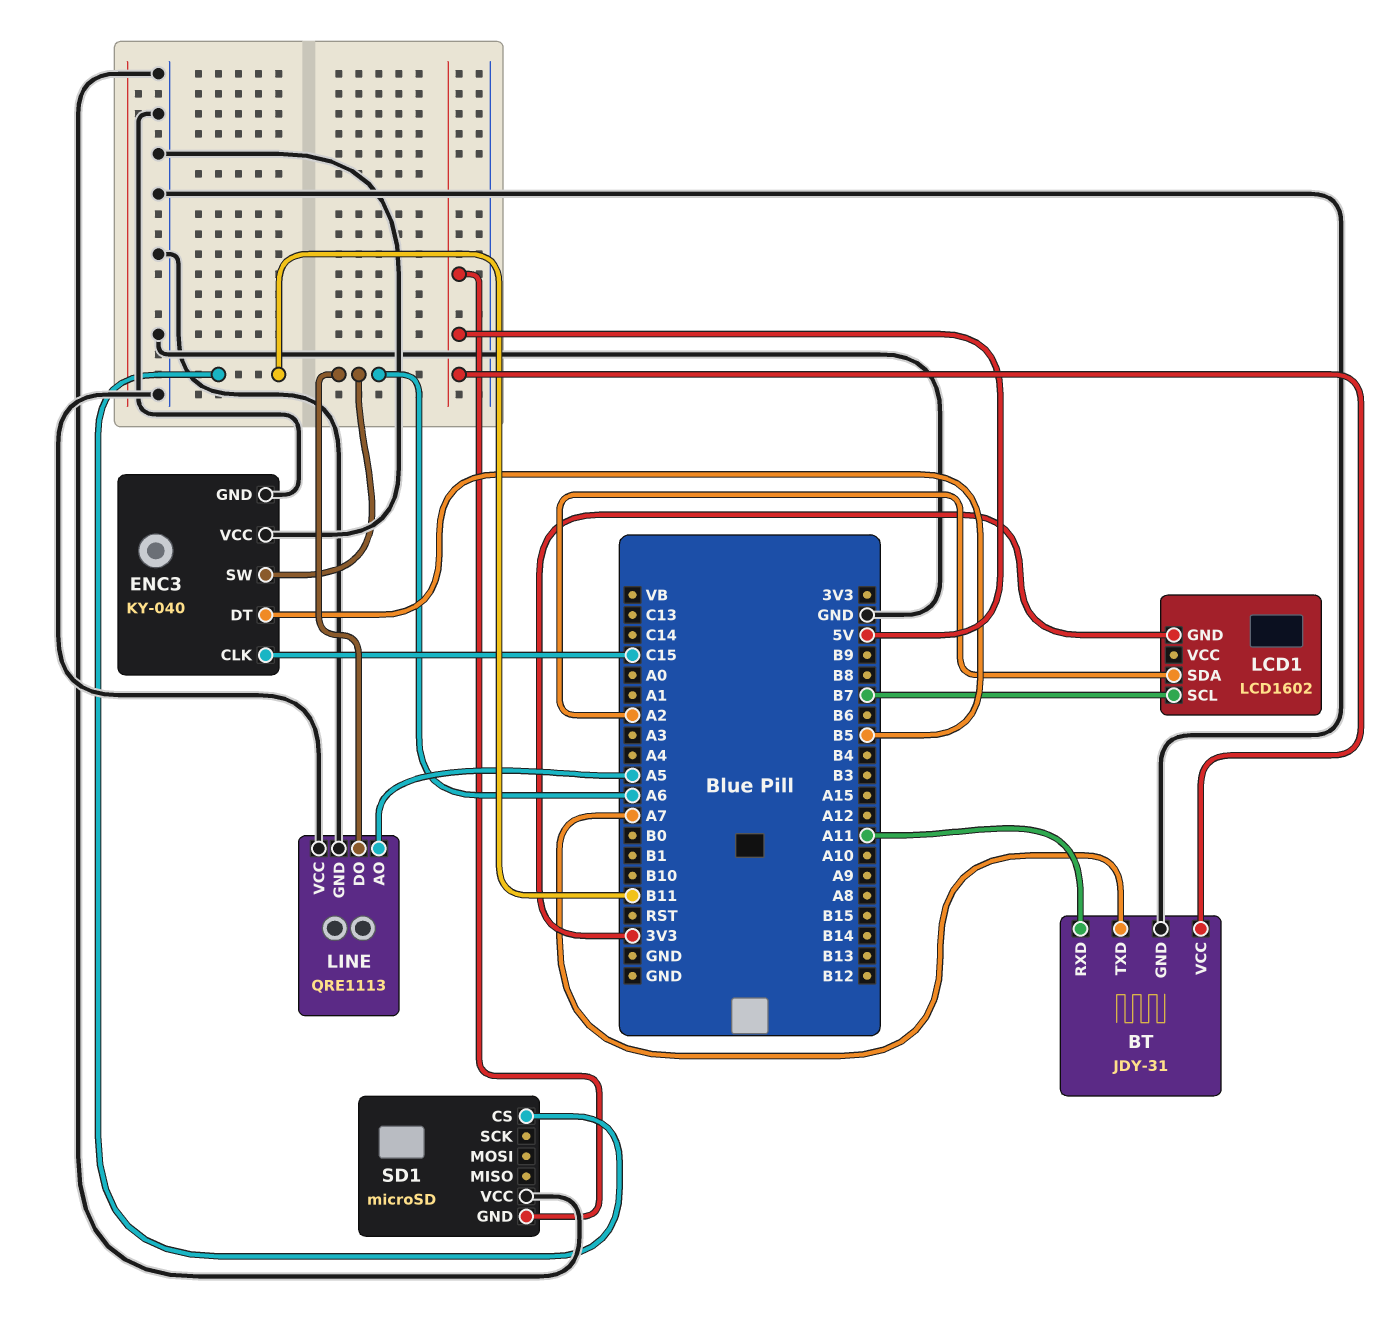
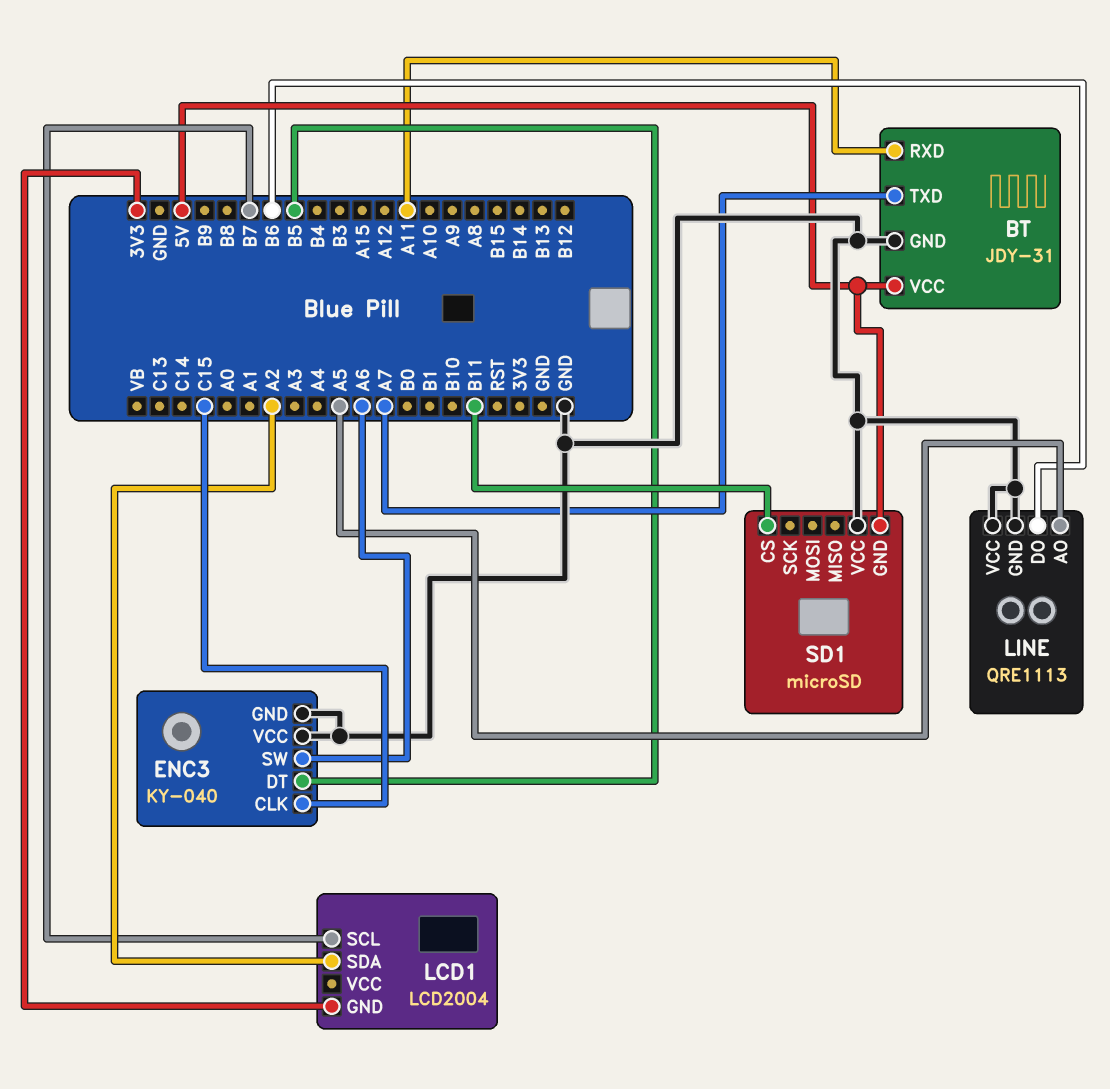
LCD1: LCD1602 -> LCD2004
LINE pin DO: A6 -> B6

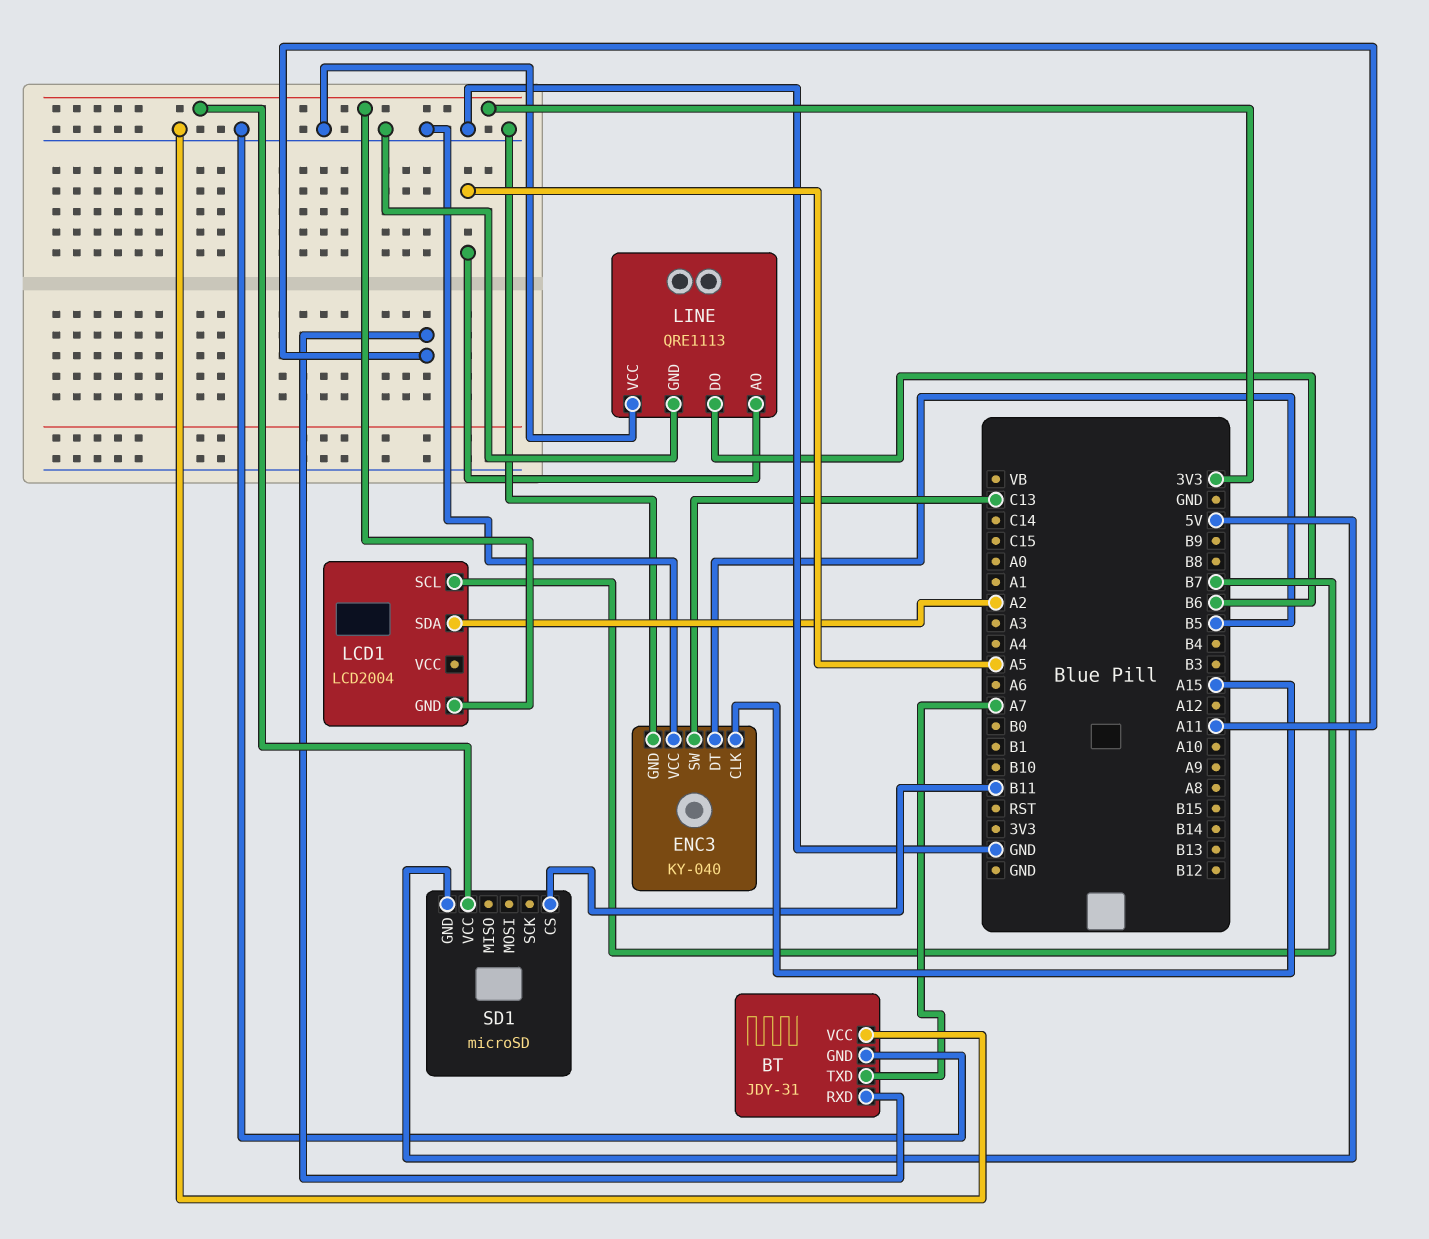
BT pin VCC: 5V -> GND
ENC3 pin CLK: C15 -> A15
ENC3 pin SW: A6 -> C13
SD1 pin VCC: GND -> 3V3

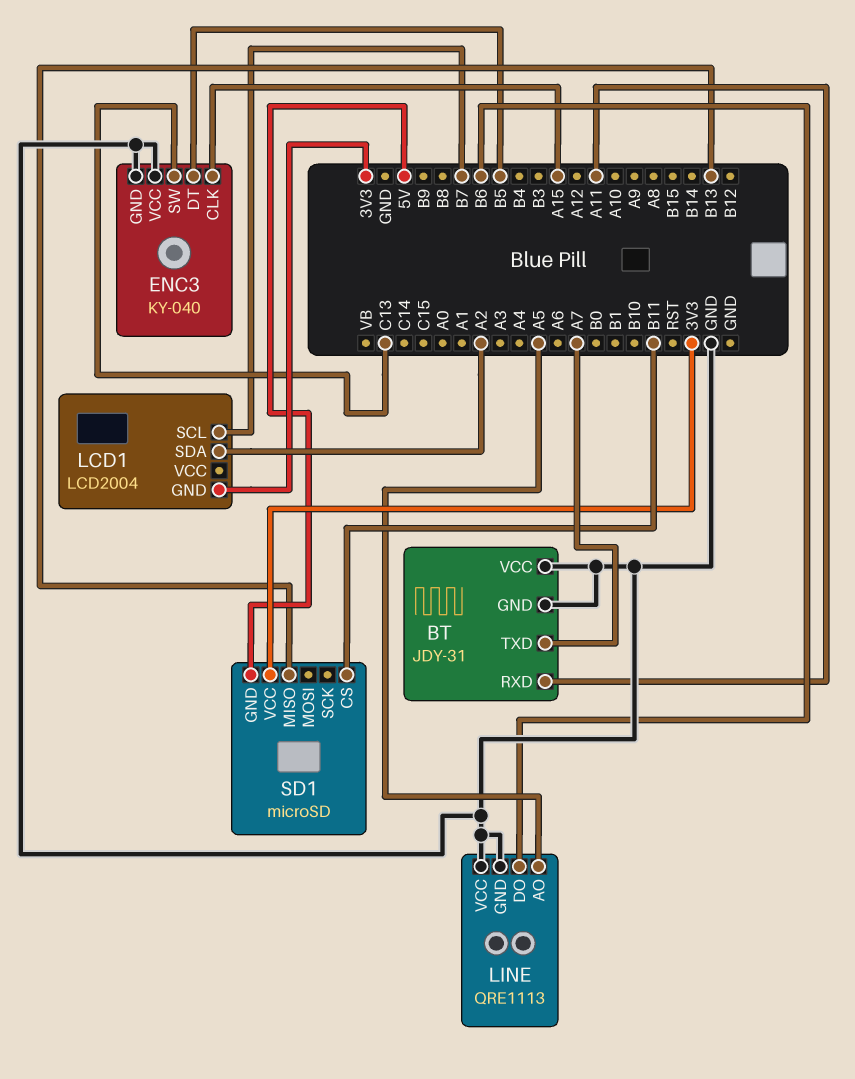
SD1 pin MISO: none -> B13

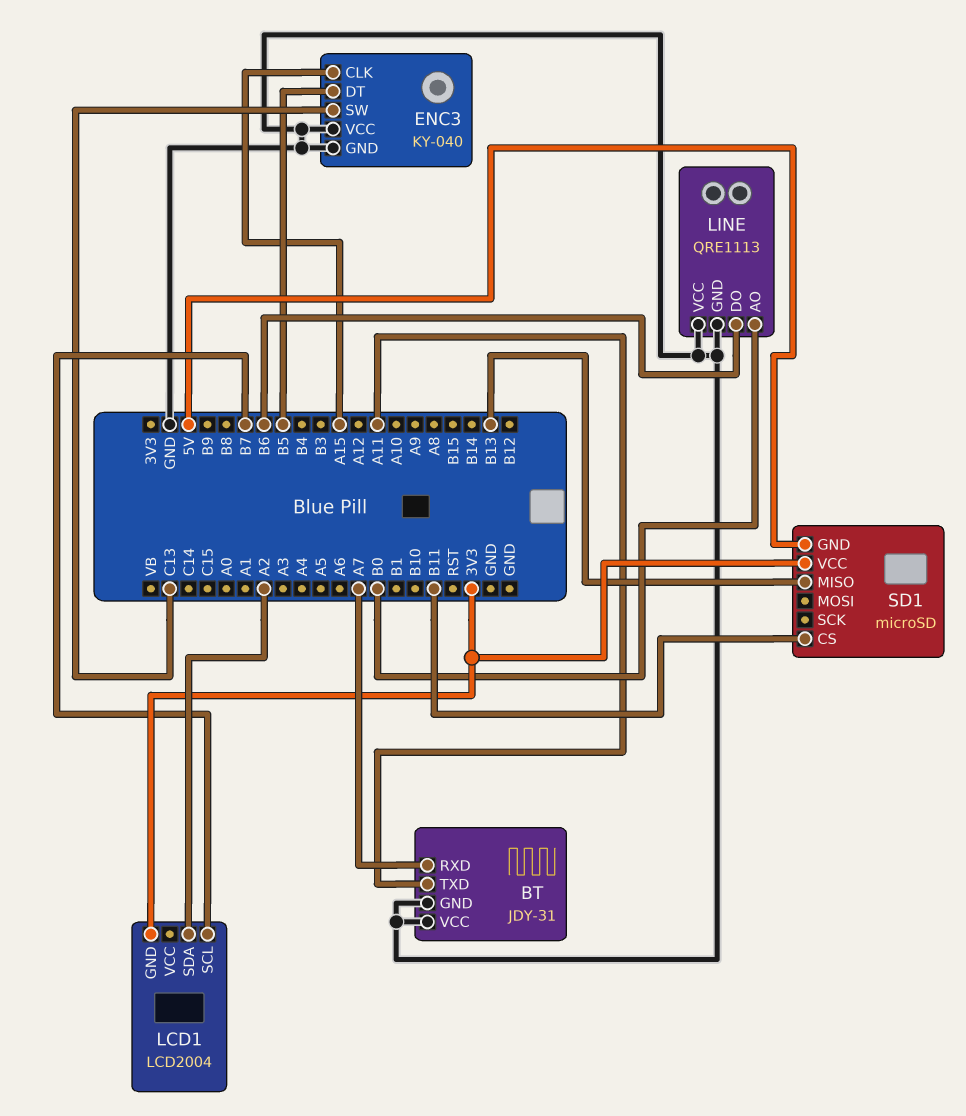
BT pin RXD: A11 -> A7
BT pin TXD: A7 -> A11
LINE pin AO: A5 -> B0

